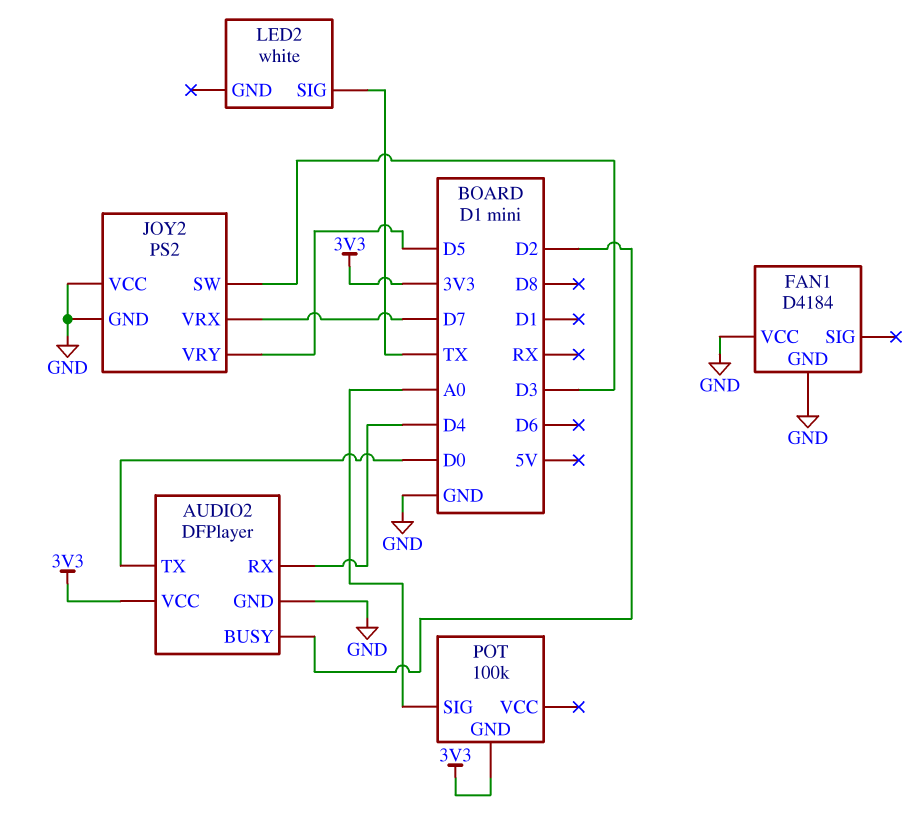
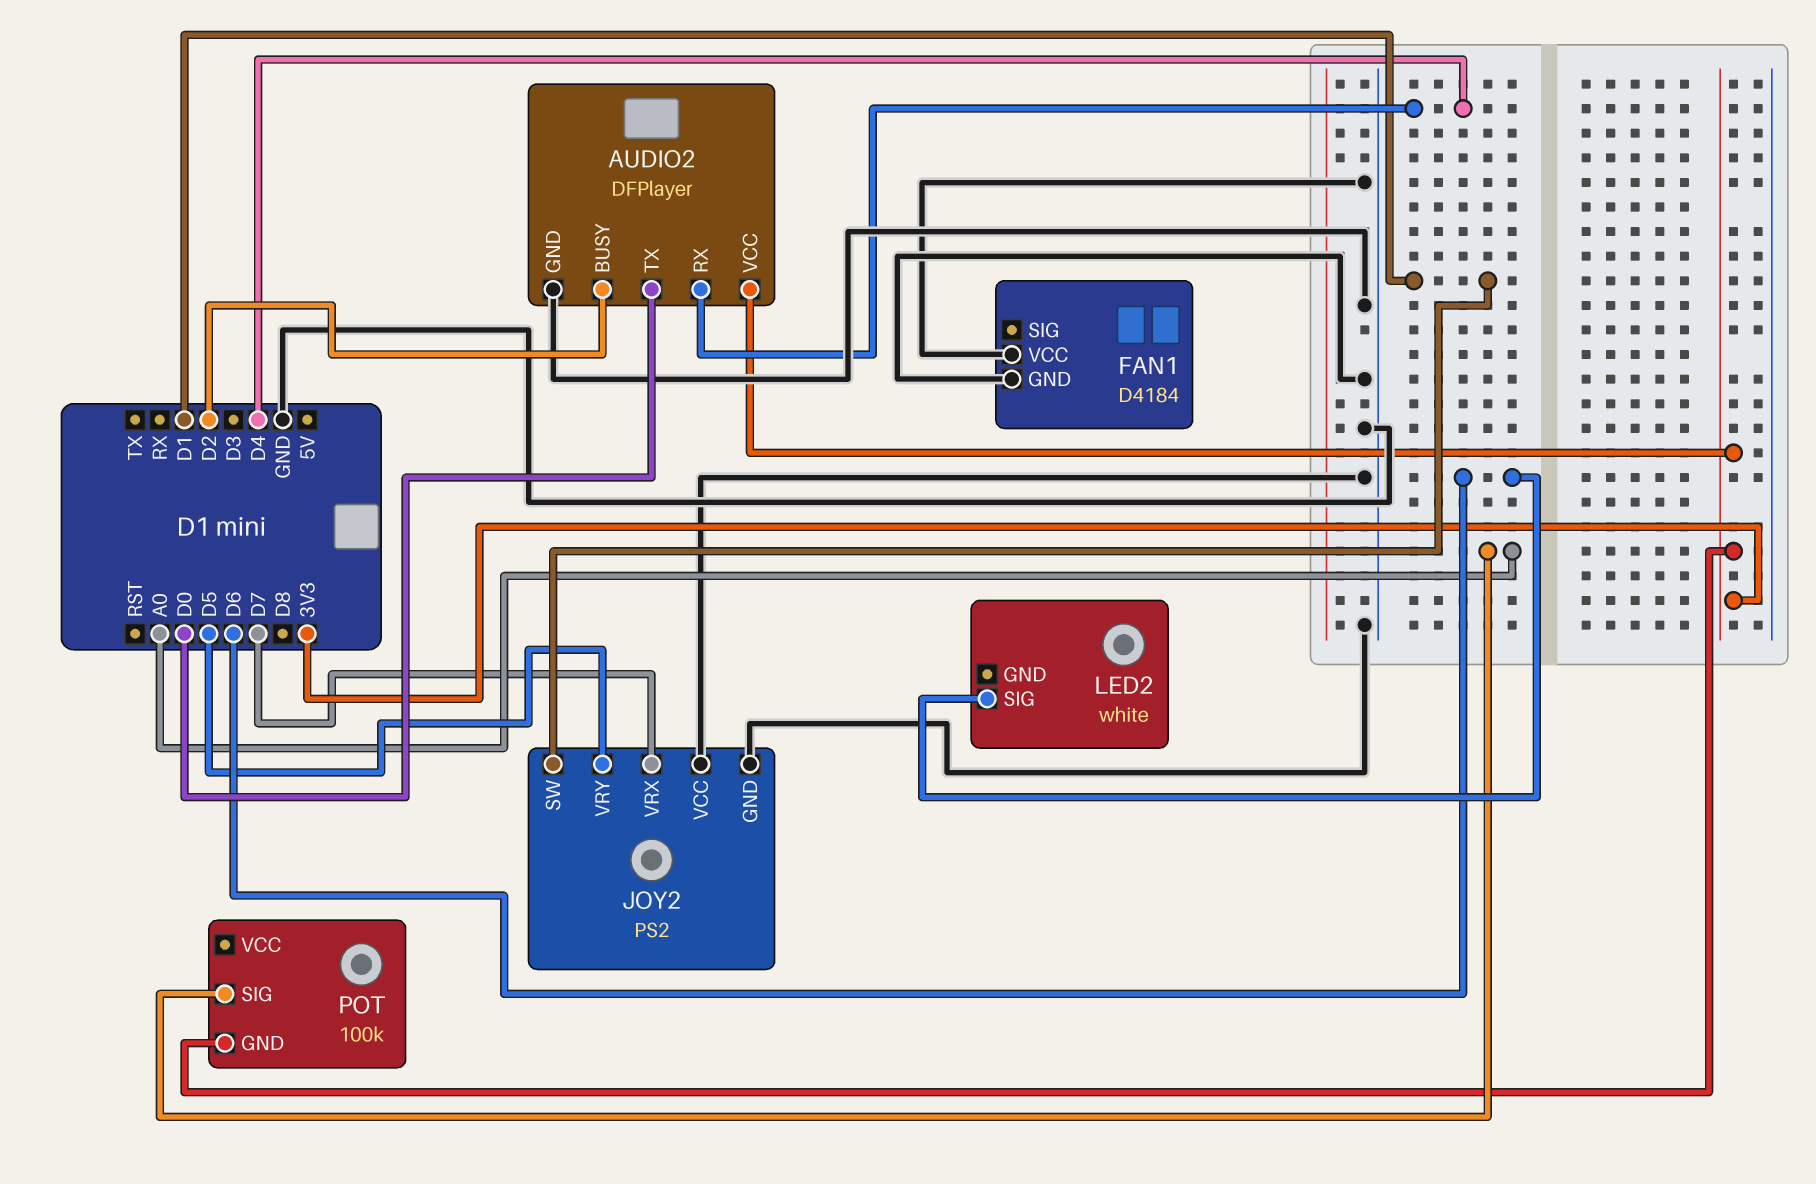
JOY2 pin SW: D3 -> D1
LED2 pin SIG: TX -> D6

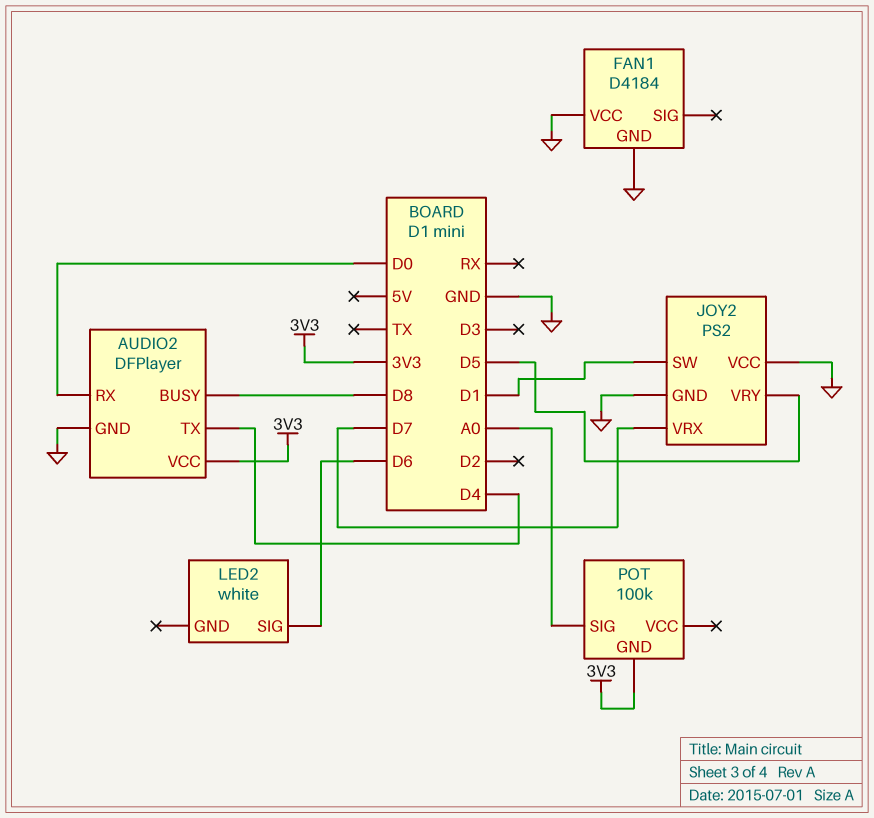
AUDIO2 pin BUSY: D2 -> D8
AUDIO2 pin RX: D4 -> D0
AUDIO2 pin TX: D0 -> D4

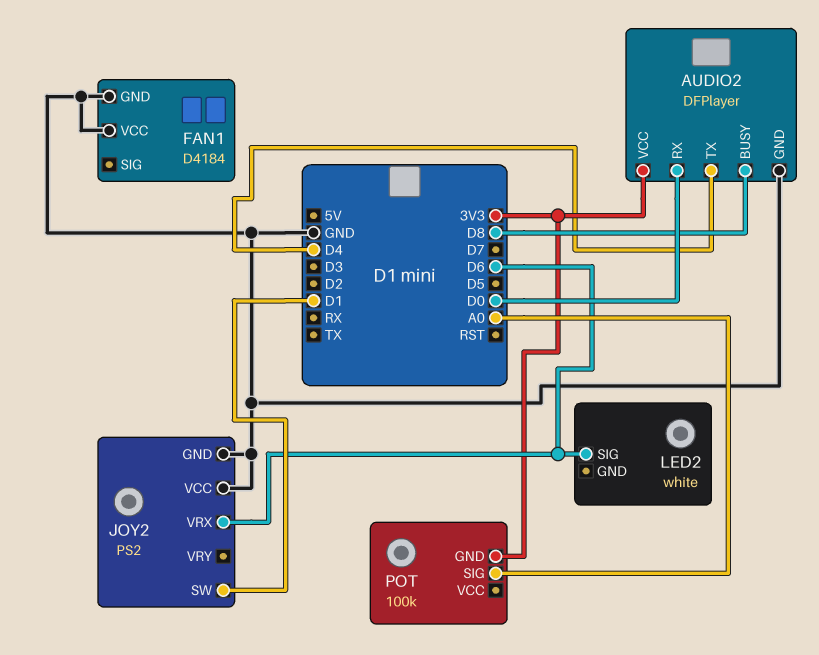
JOY2 pin VRX: D7 -> D6
JOY2 pin VRY: D5 -> none

